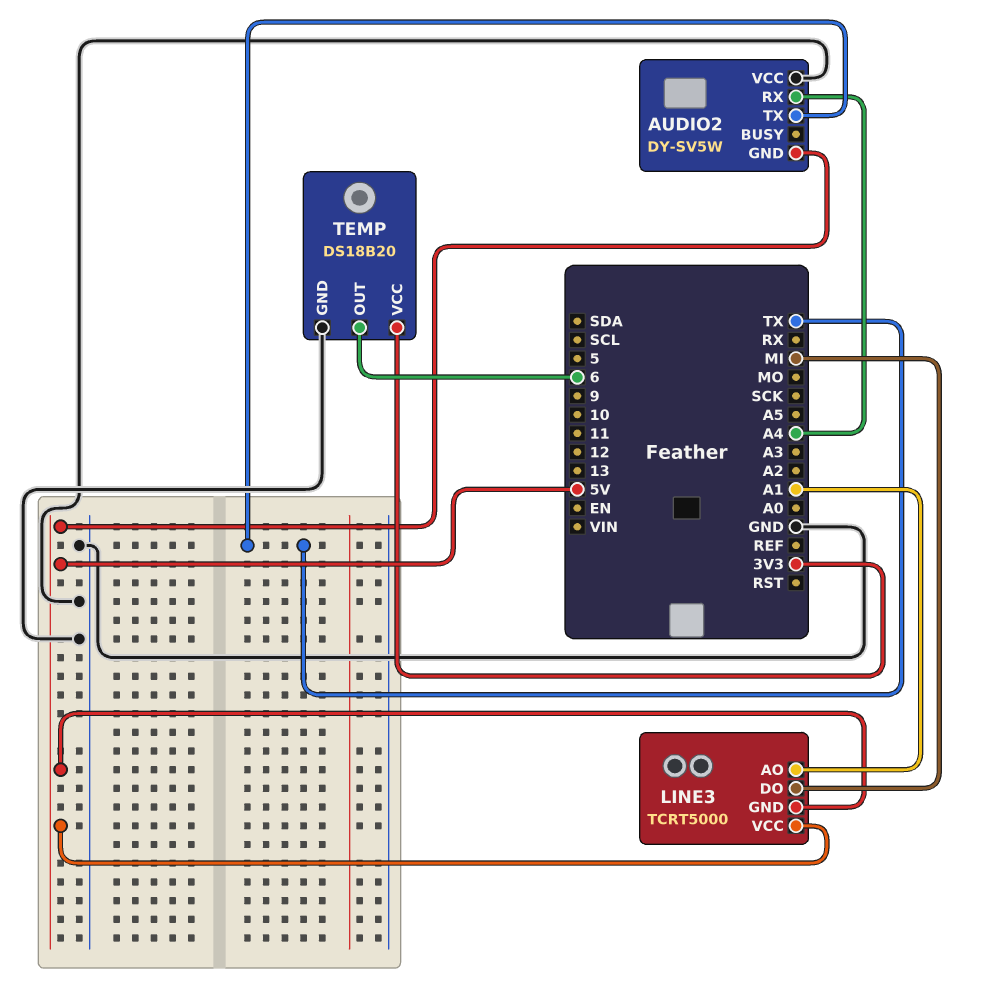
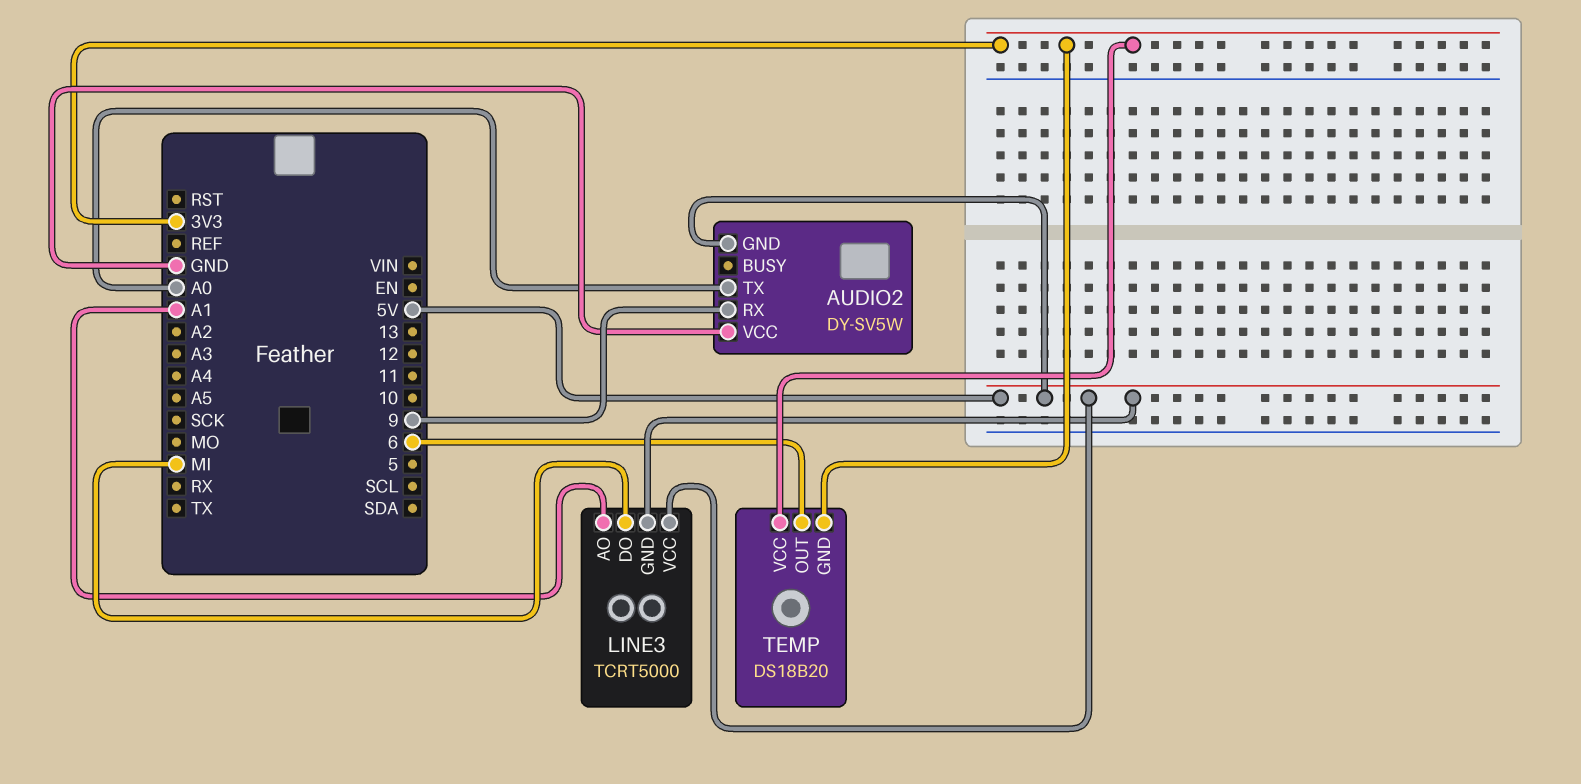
AUDIO2 pin RX: A4 -> 9
AUDIO2 pin TX: TX -> A0
TEMP pin GND: GND -> 3V3

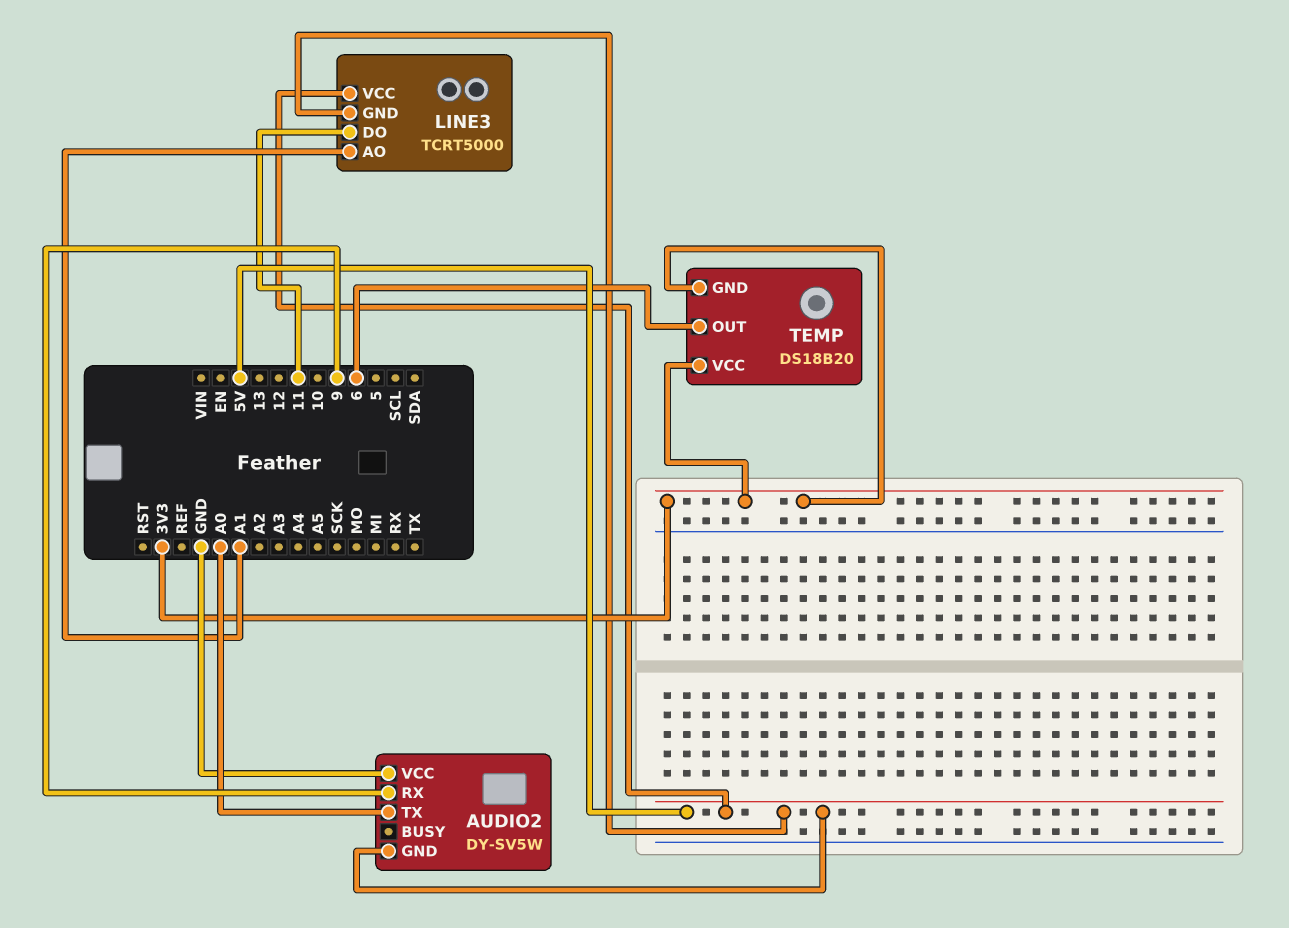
LINE3 pin DO: MI -> 11

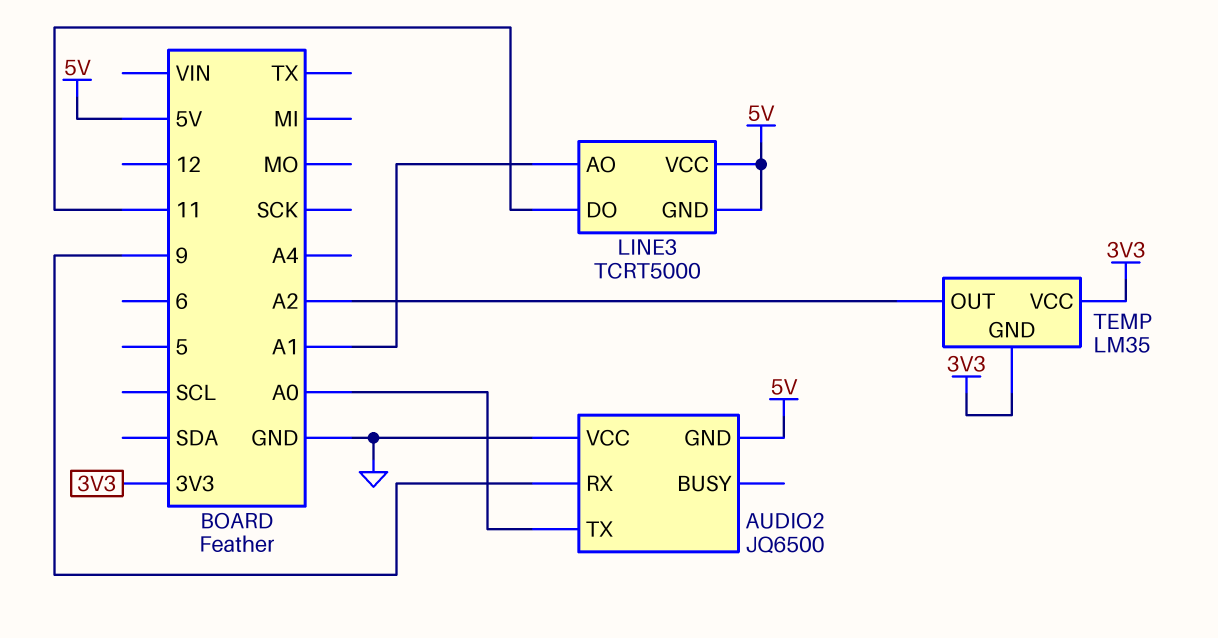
AUDIO2: DY-SV5W -> JQ6500
TEMP: DS18B20 -> LM35
TEMP pin OUT: 6 -> A2

